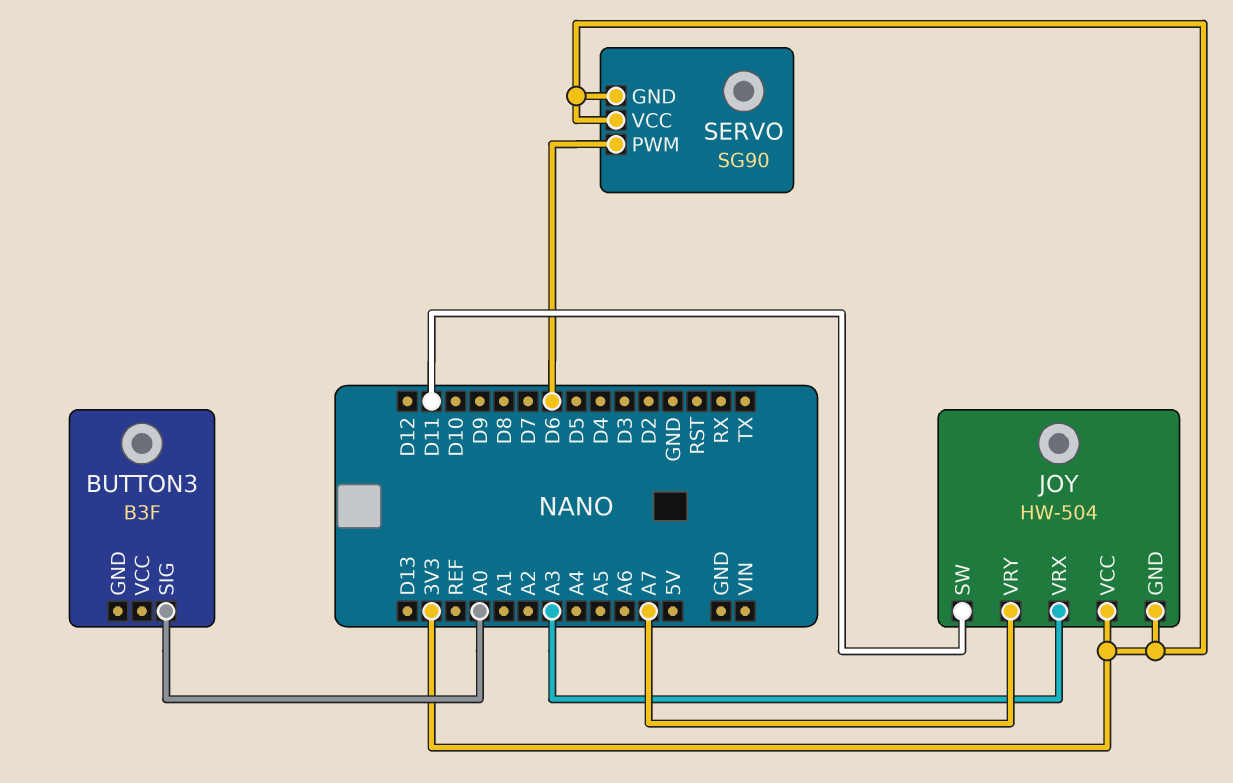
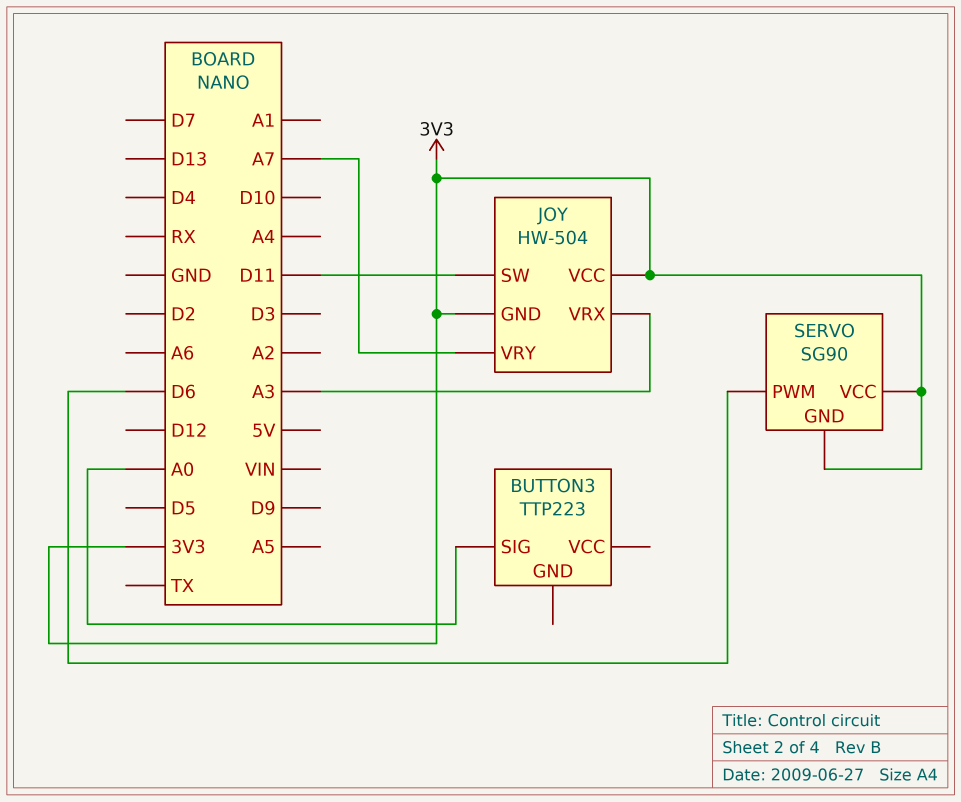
BUTTON3: B3F -> TTP223

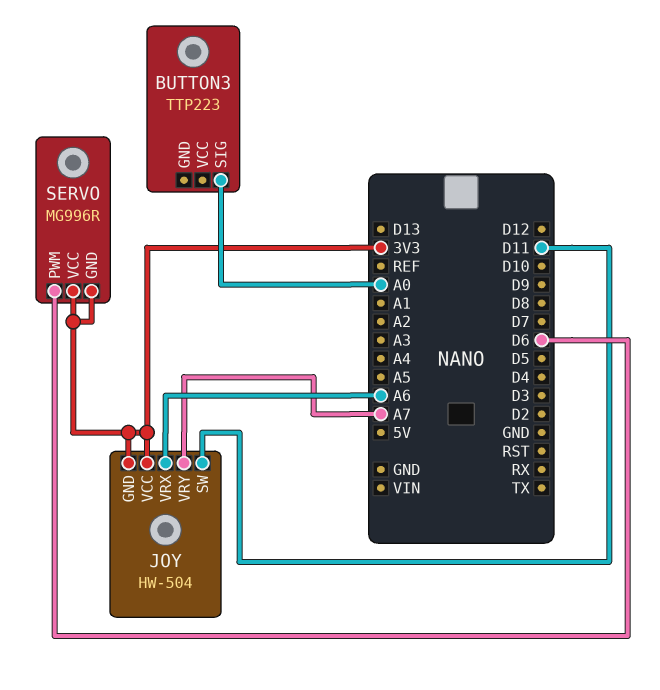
JOY pin VRX: A3 -> A6
SERVO: SG90 -> MG996R

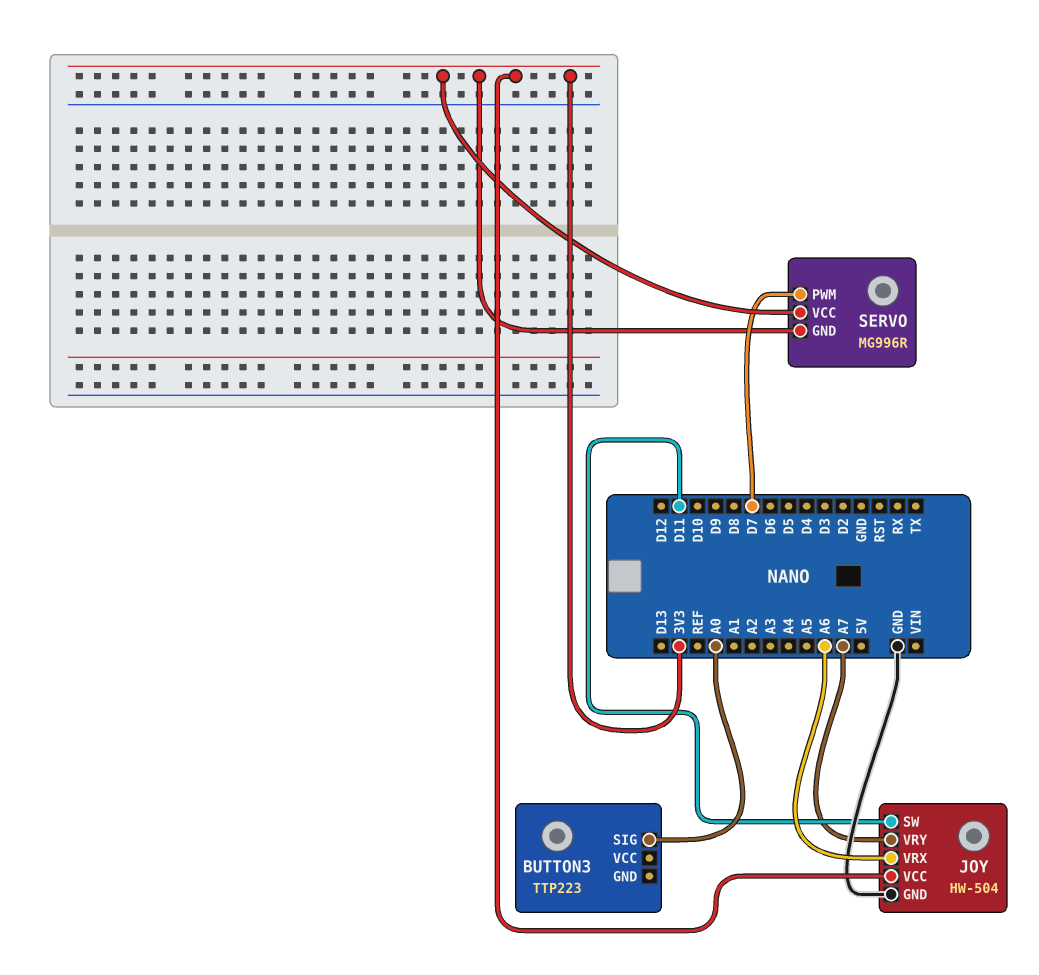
JOY pin GND: 3V3 -> GND
SERVO pin PWM: D6 -> D7

